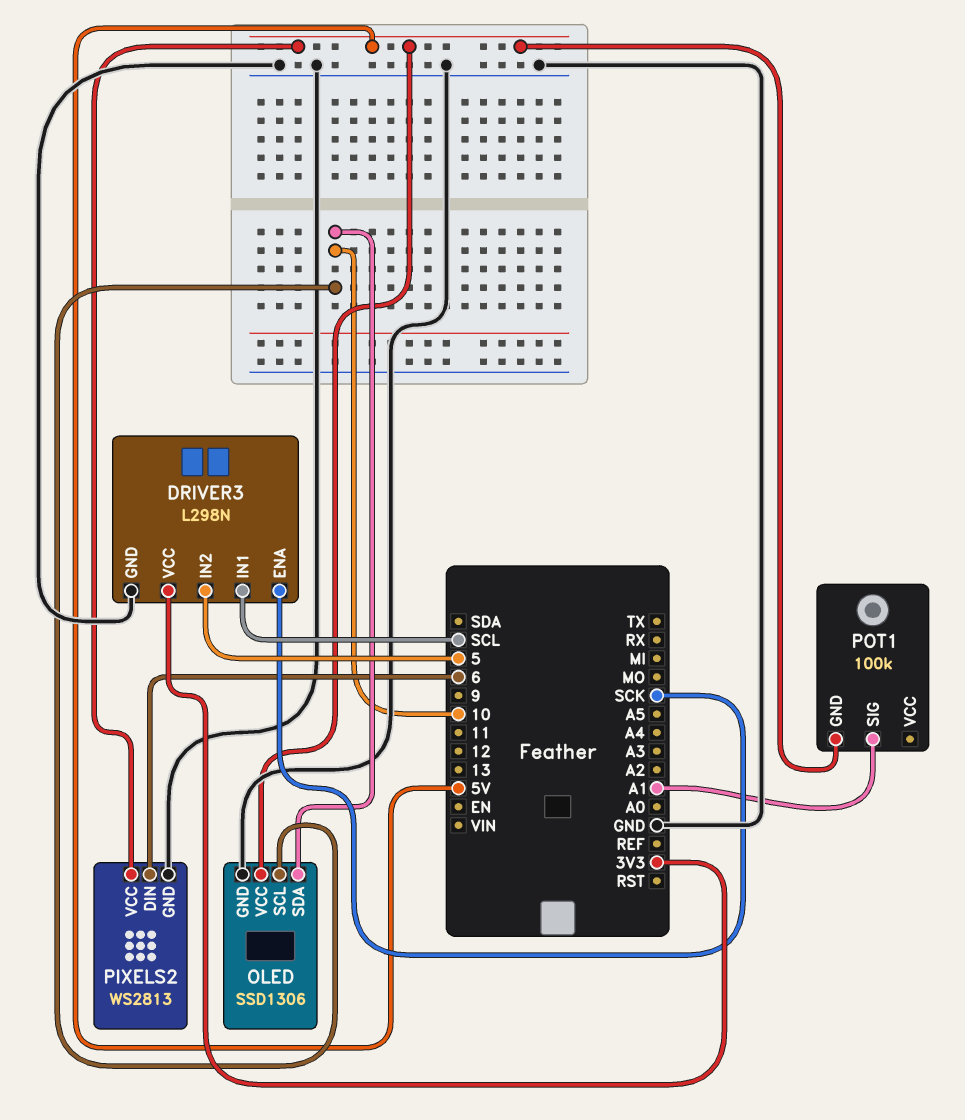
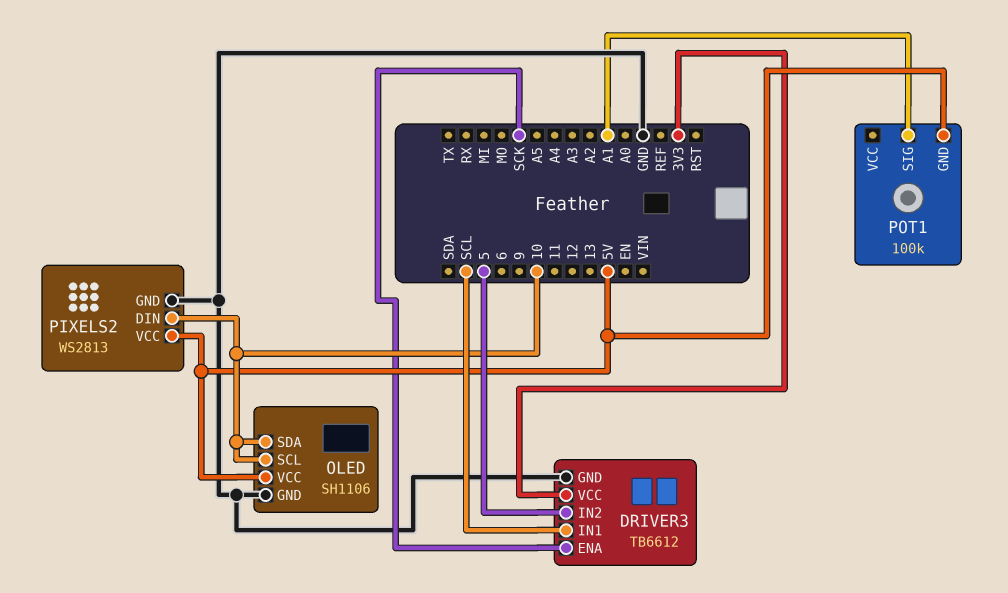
DRIVER3: L298N -> TB6612
OLED: SSD1306 -> SH1106
PIXELS2 pin DIN: 6 -> 10

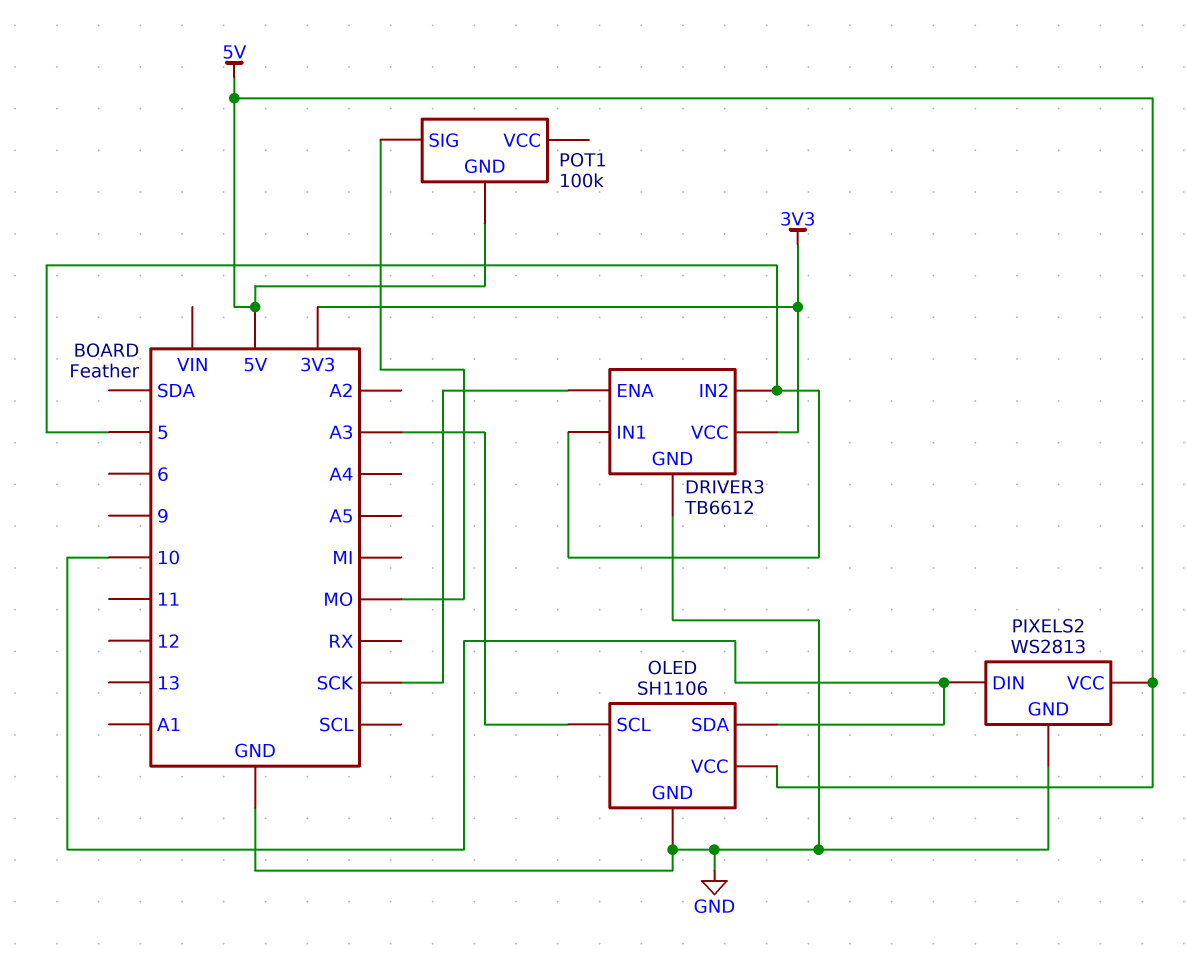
DRIVER3 pin IN1: SCL -> 5
OLED pin SCL: 10 -> A3
POT1 pin SIG: A1 -> MO

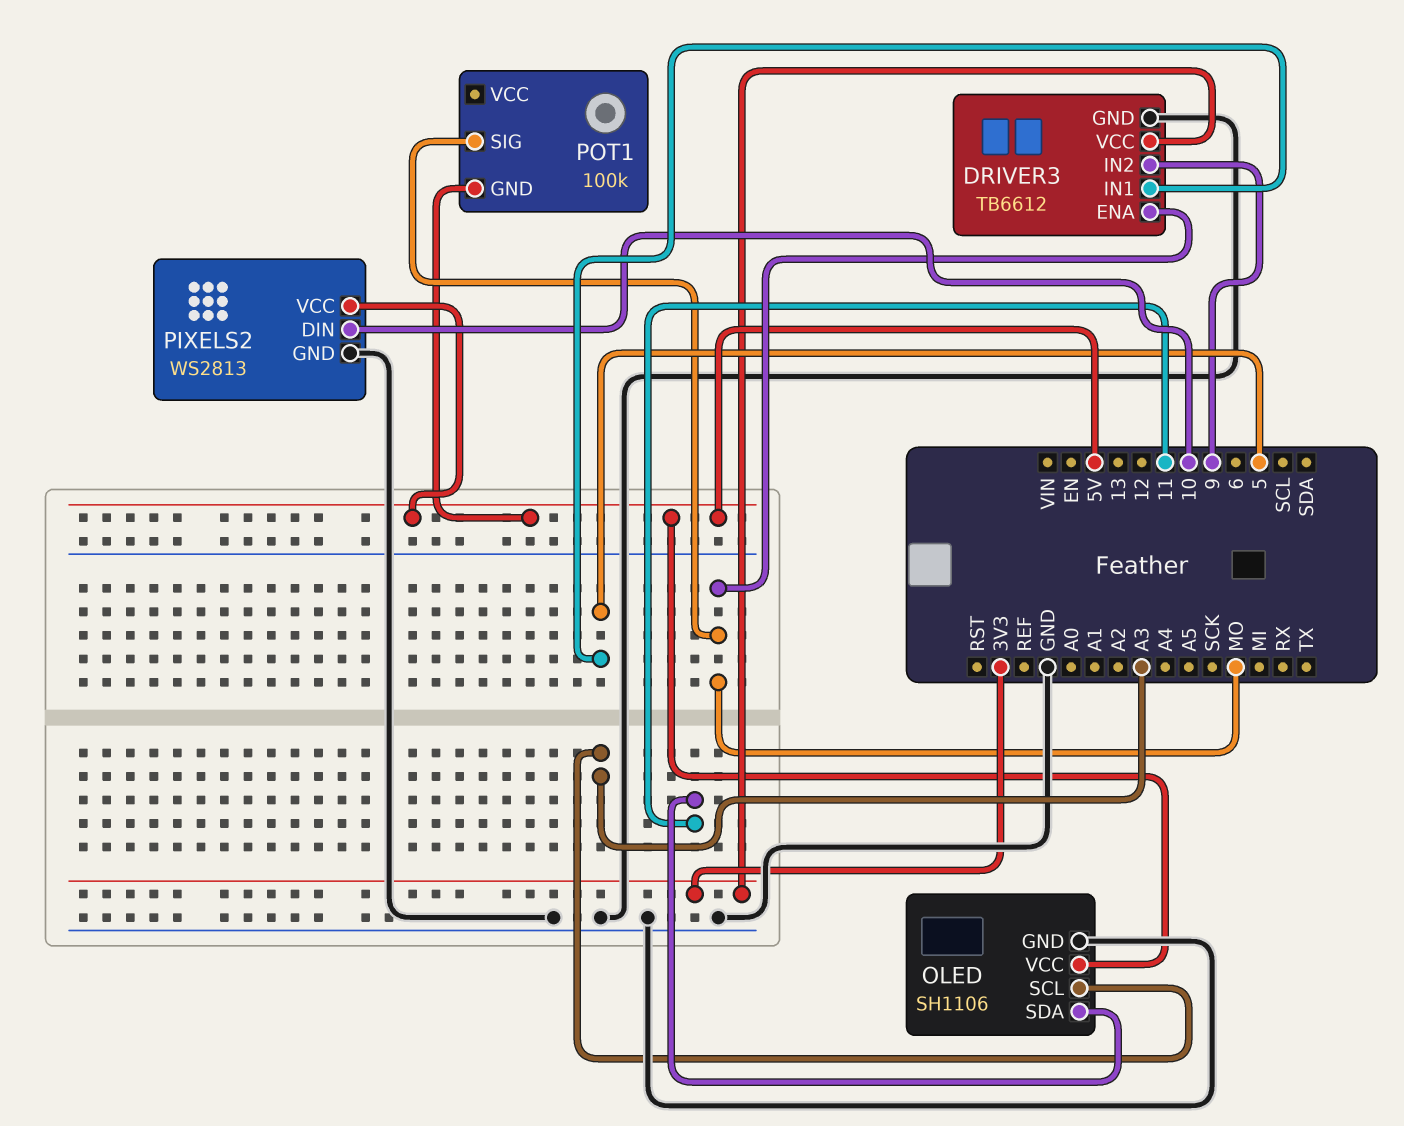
DRIVER3 pin ENA: SCK -> MO
DRIVER3 pin IN2: 5 -> 9
OLED pin SDA: 10 -> 11

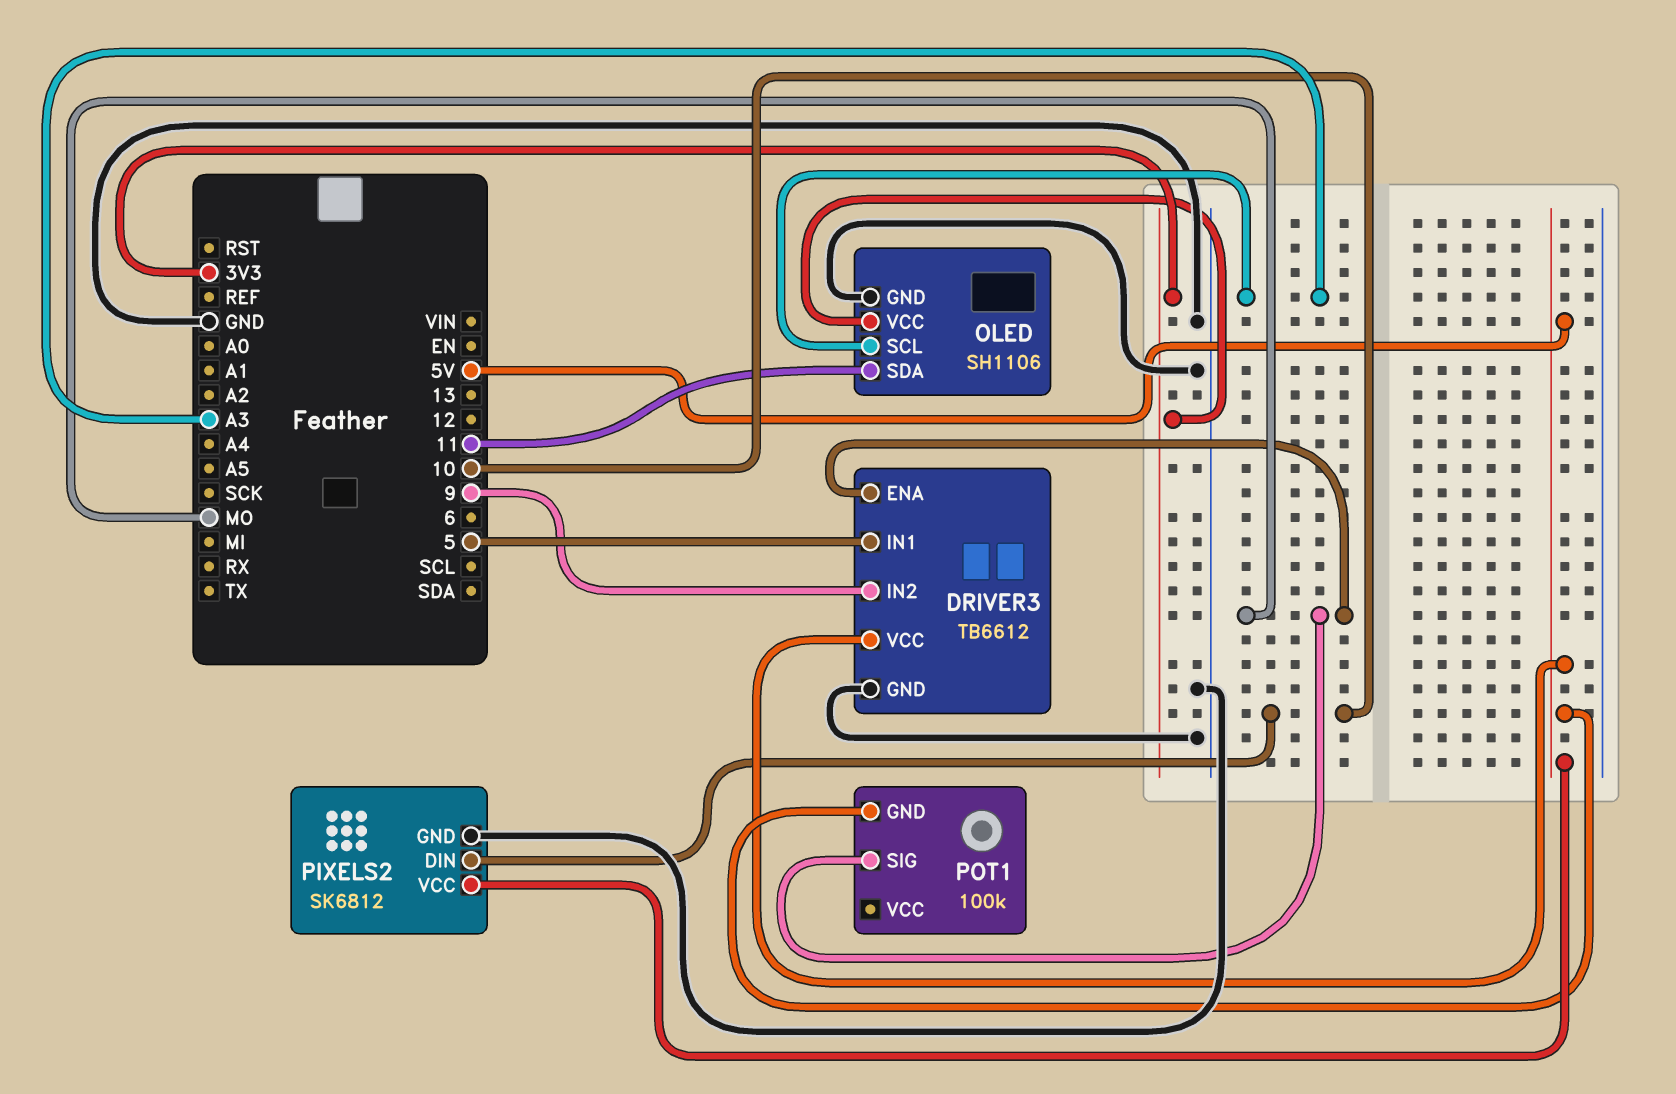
DRIVER3 pin VCC: 3V3 -> 5V
OLED pin VCC: 5V -> 3V3
PIXELS2: WS2813 -> SK6812

